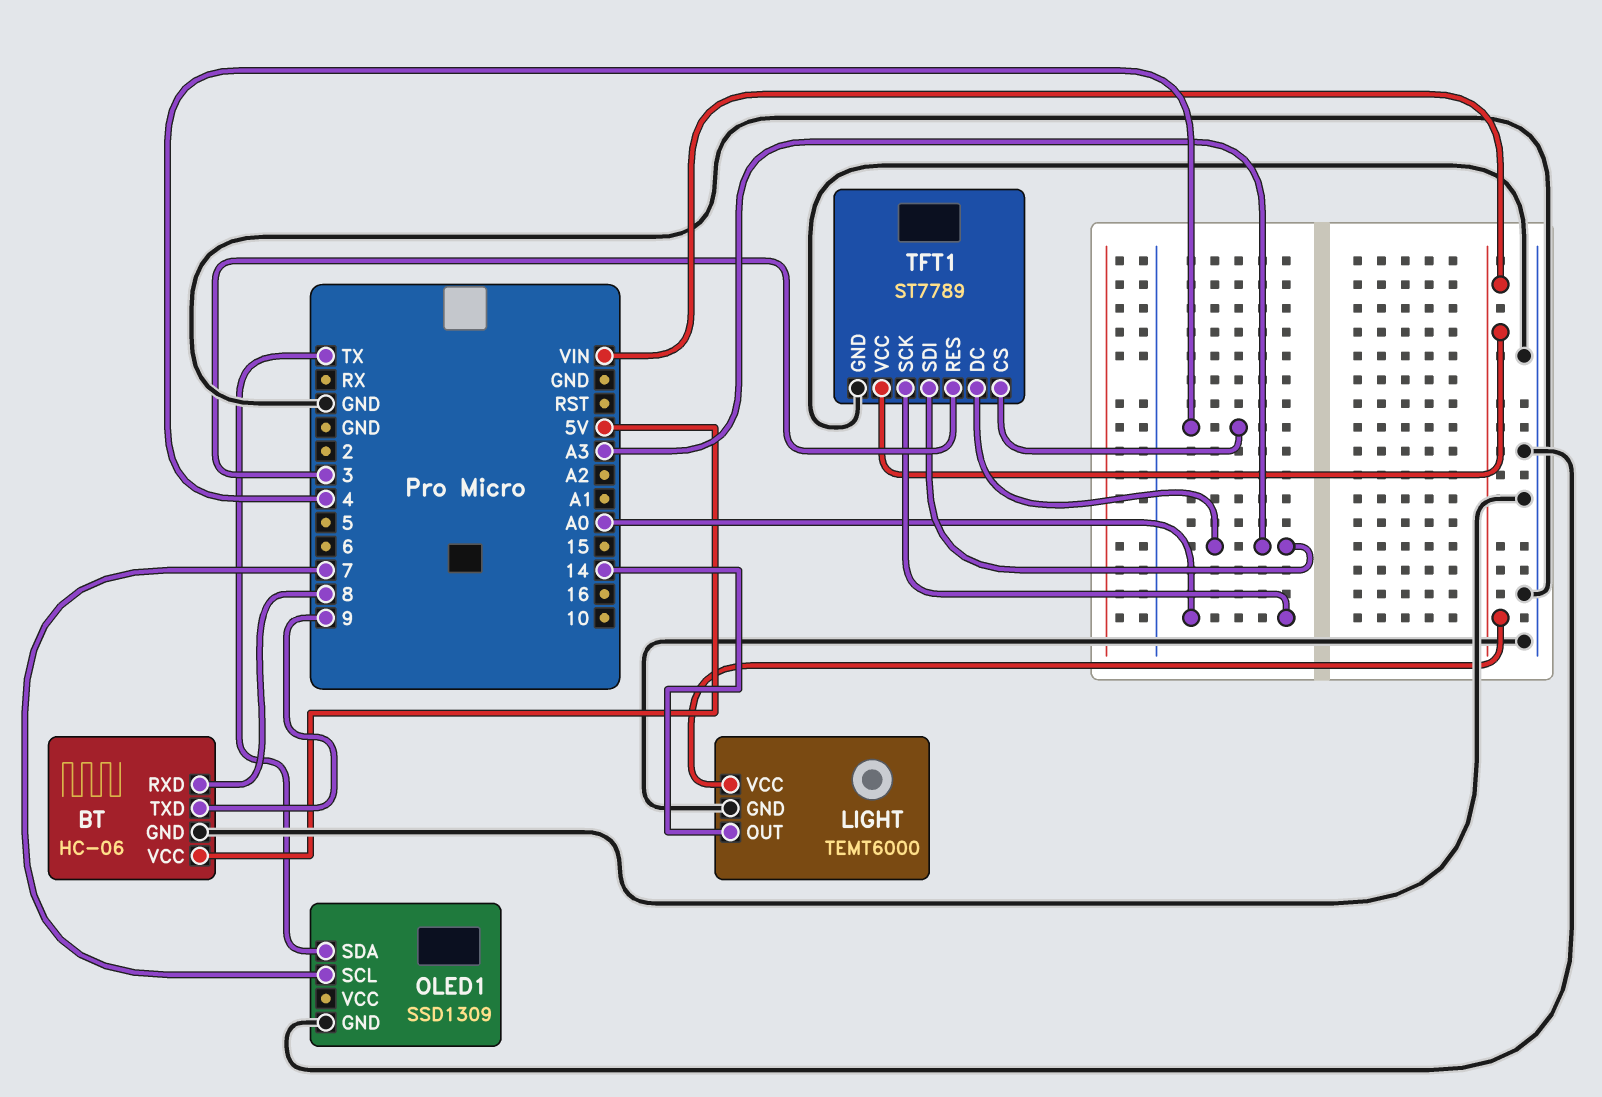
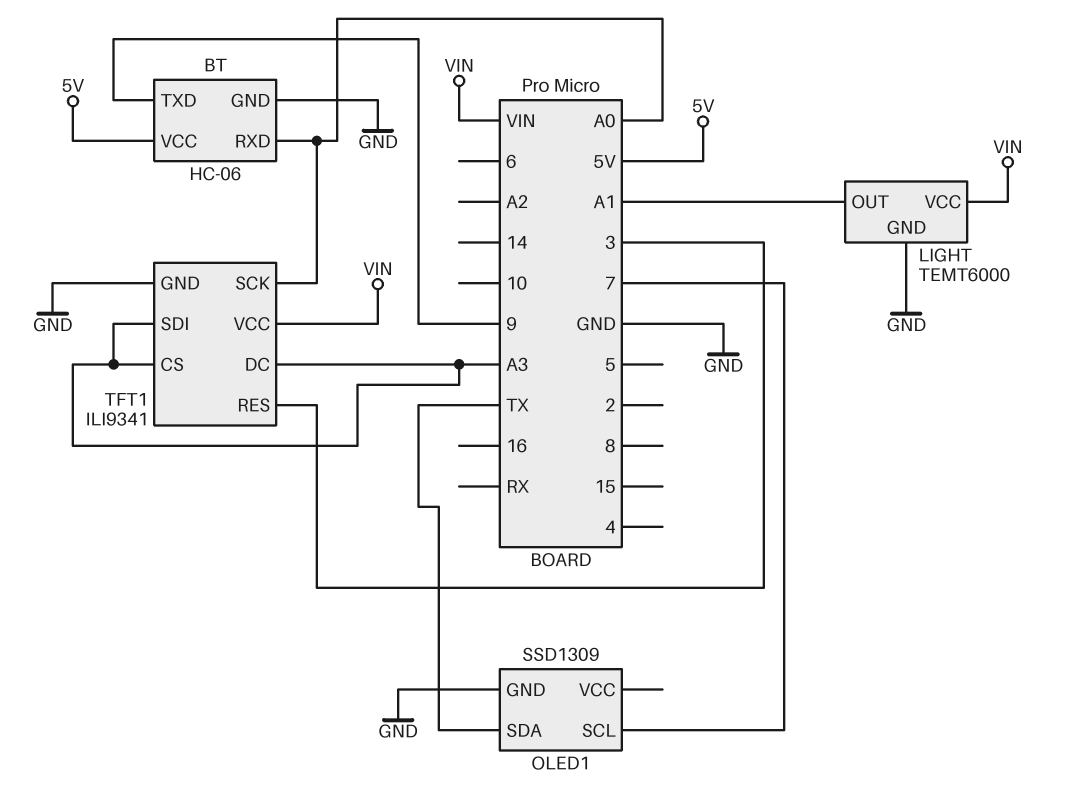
BT pin RXD: 8 -> A0
LIGHT pin OUT: 14 -> A1
TFT1: ST7789 -> ILI9341
TFT1 pin CS: 4 -> A3

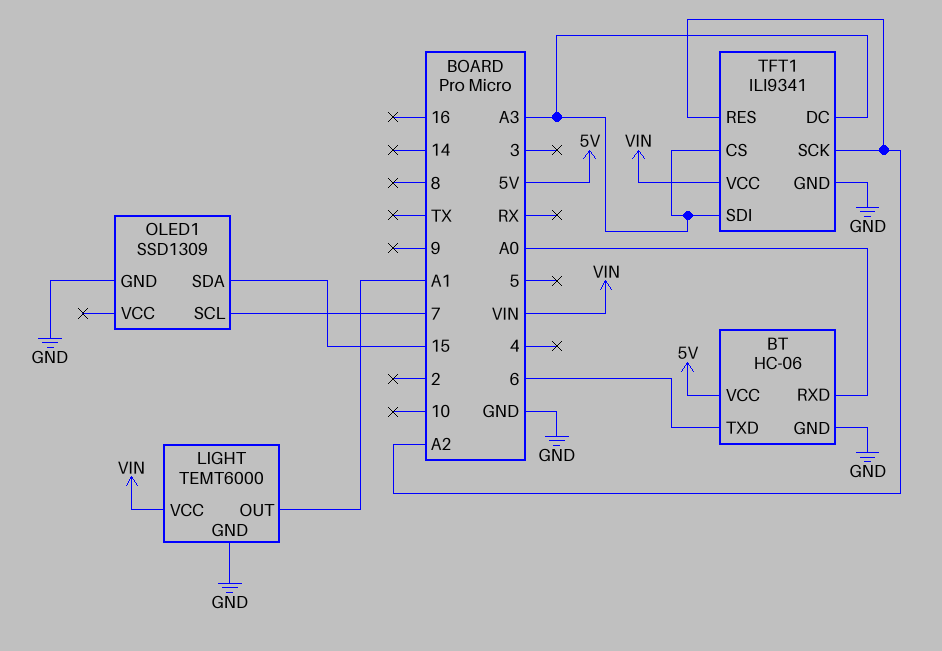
BT pin TXD: 9 -> 6
OLED1 pin SDA: TX -> 15
TFT1 pin RES: 3 -> A2
TFT1 pin SCK: A0 -> A2

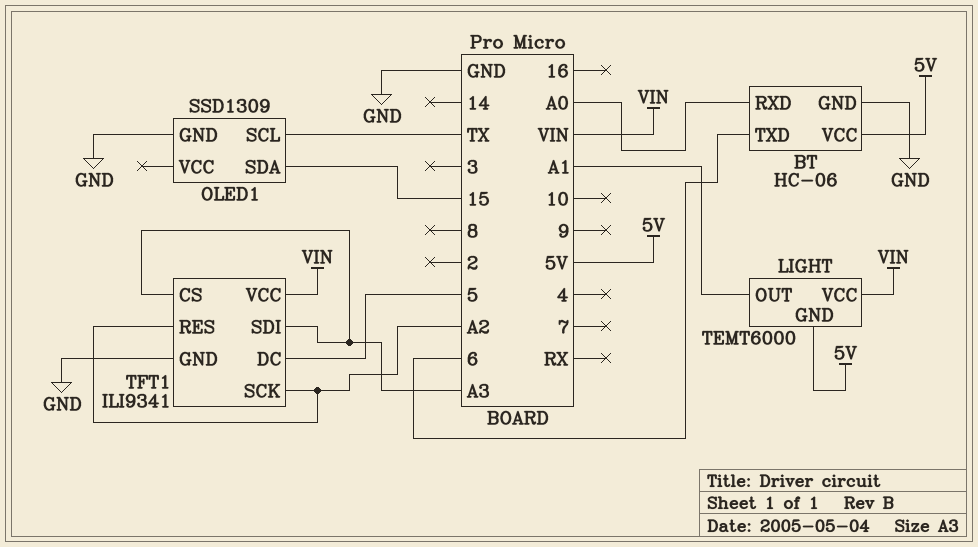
LIGHT pin GND: GND -> 5V
OLED1 pin SCL: 7 -> TX
TFT1 pin DC: A3 -> 5

